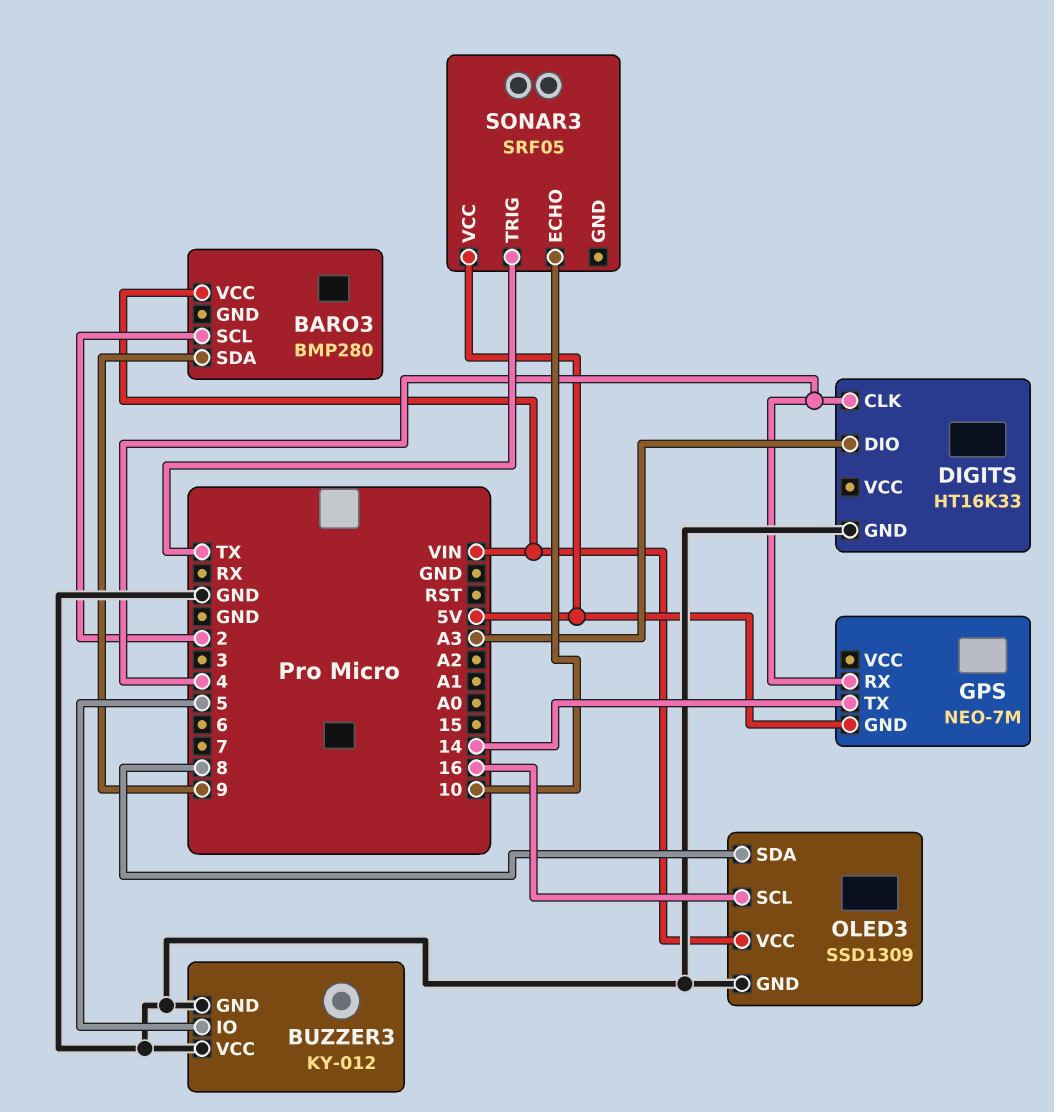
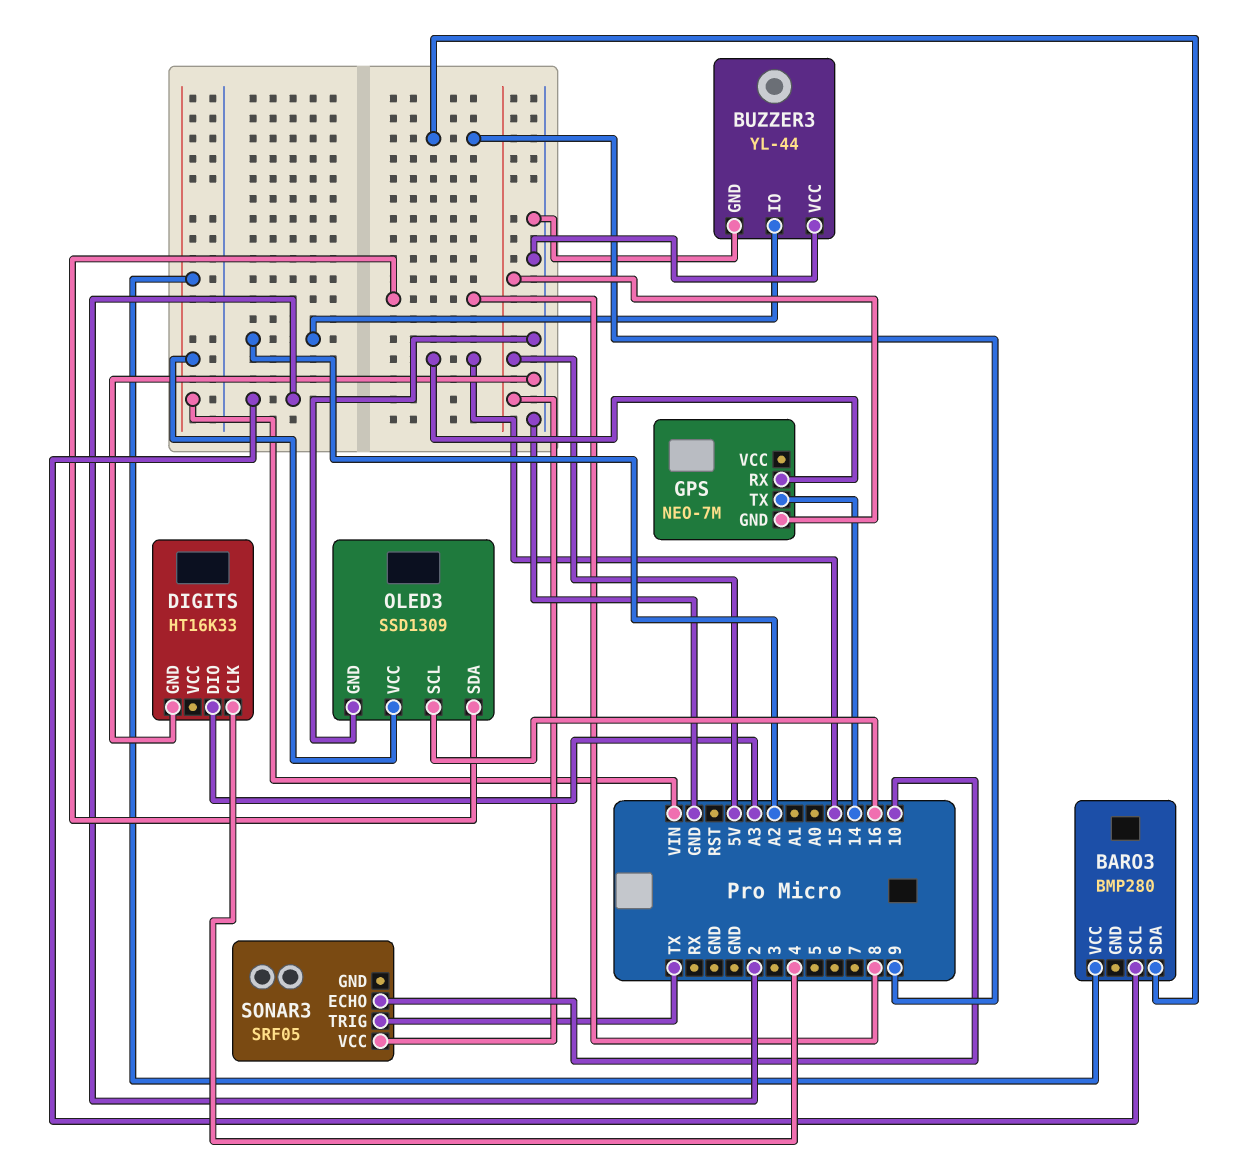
BUZZER3: KY-012 -> YL-44
BUZZER3 pin IO: 5 -> A2
GPS pin RX: 4 -> 15

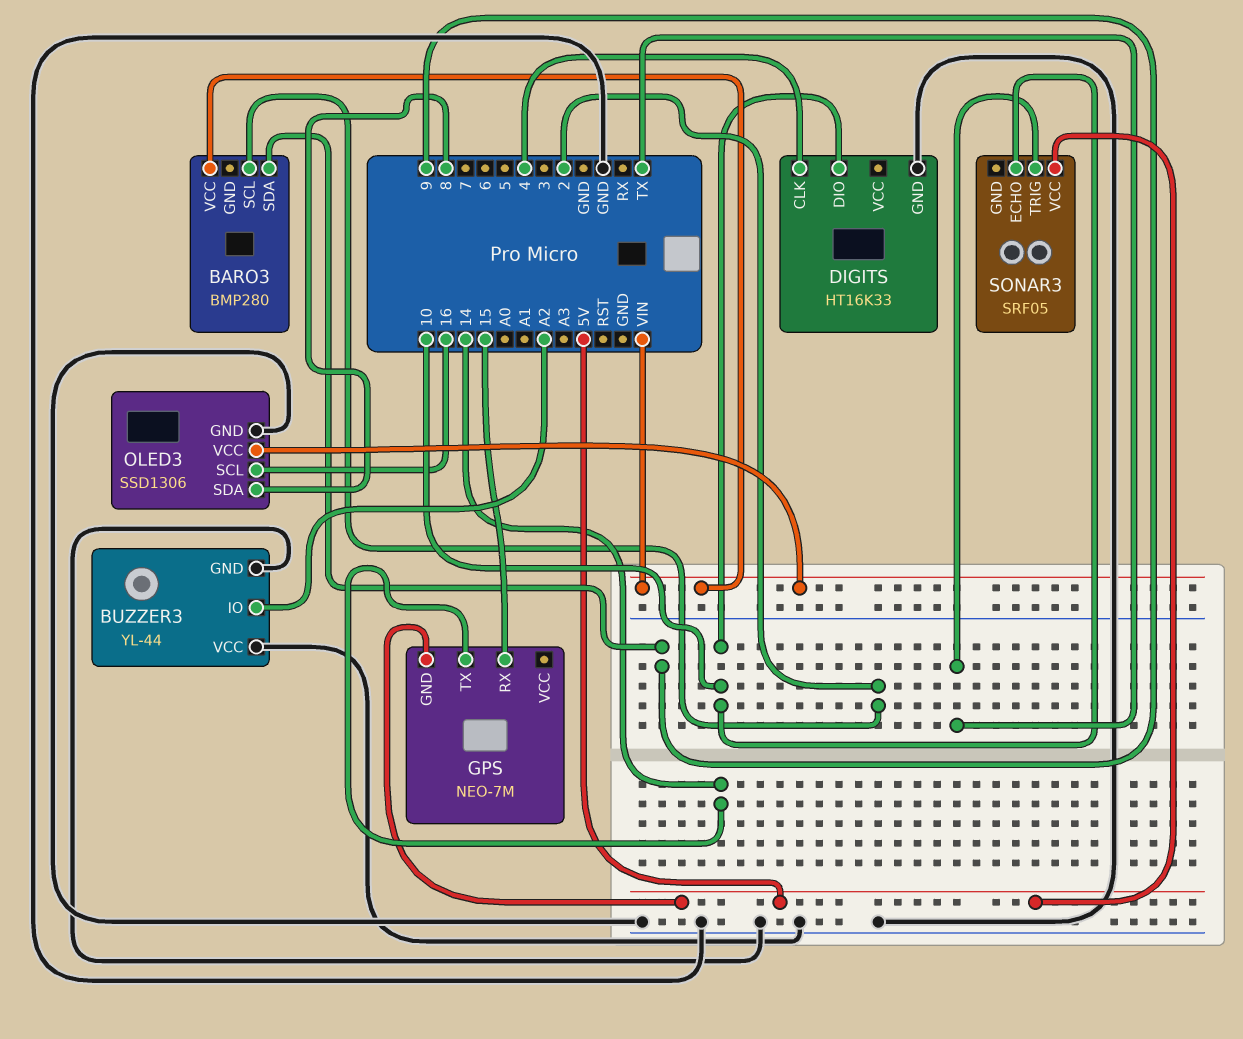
DIGITS pin DIO: A3 -> 10
OLED3: SSD1309 -> SSD1306

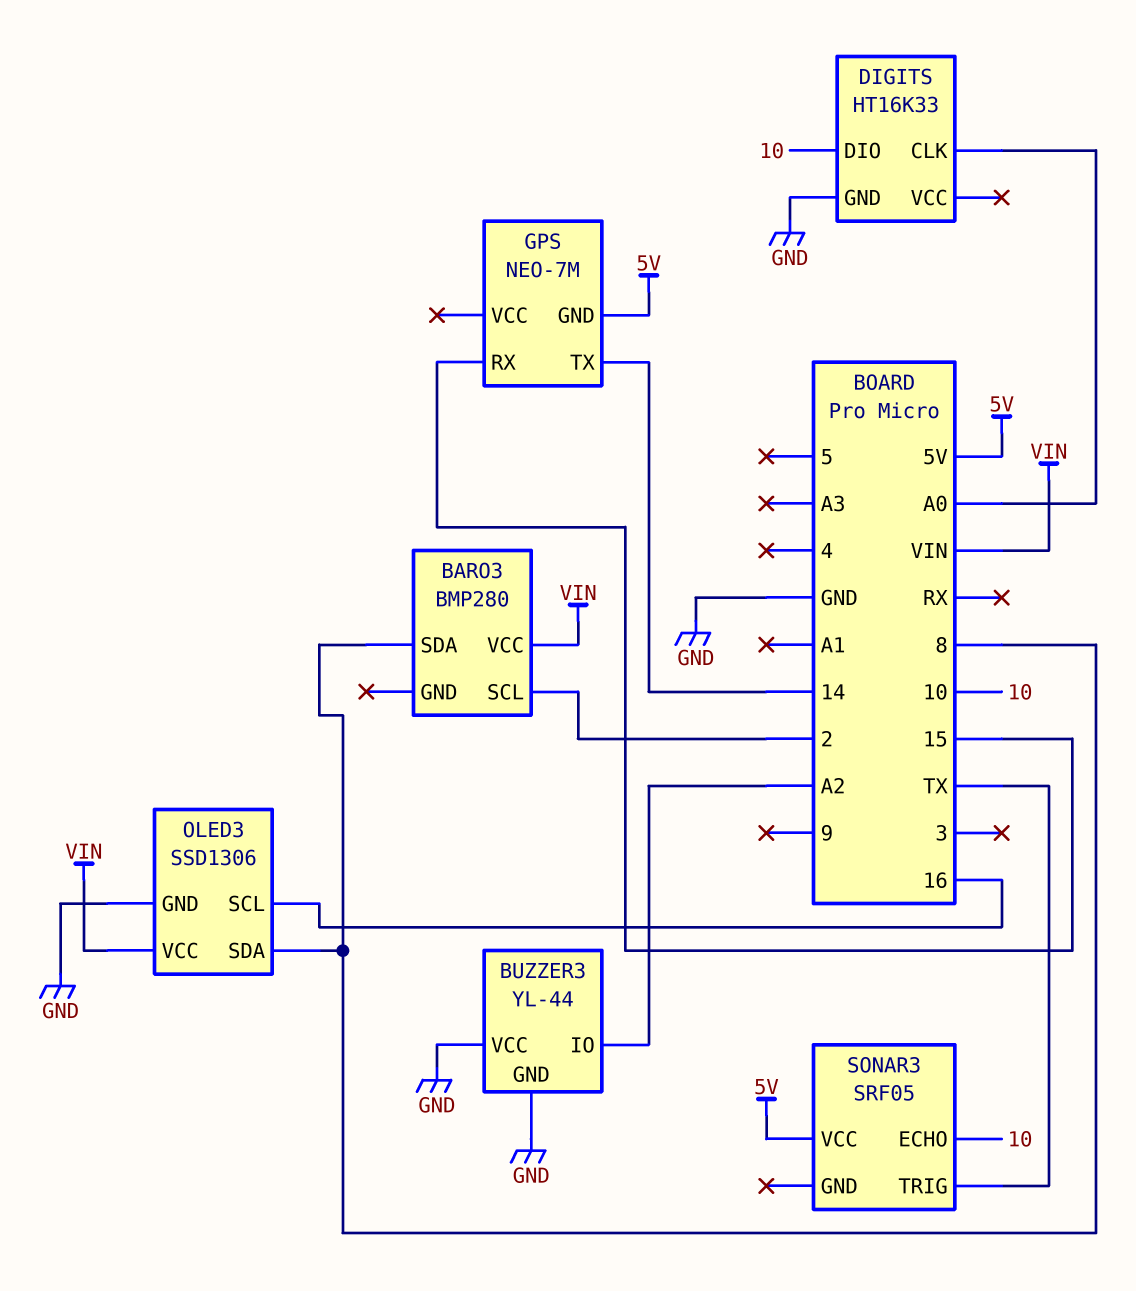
BARO3 pin SDA: 9 -> 8
DIGITS pin CLK: 4 -> A0

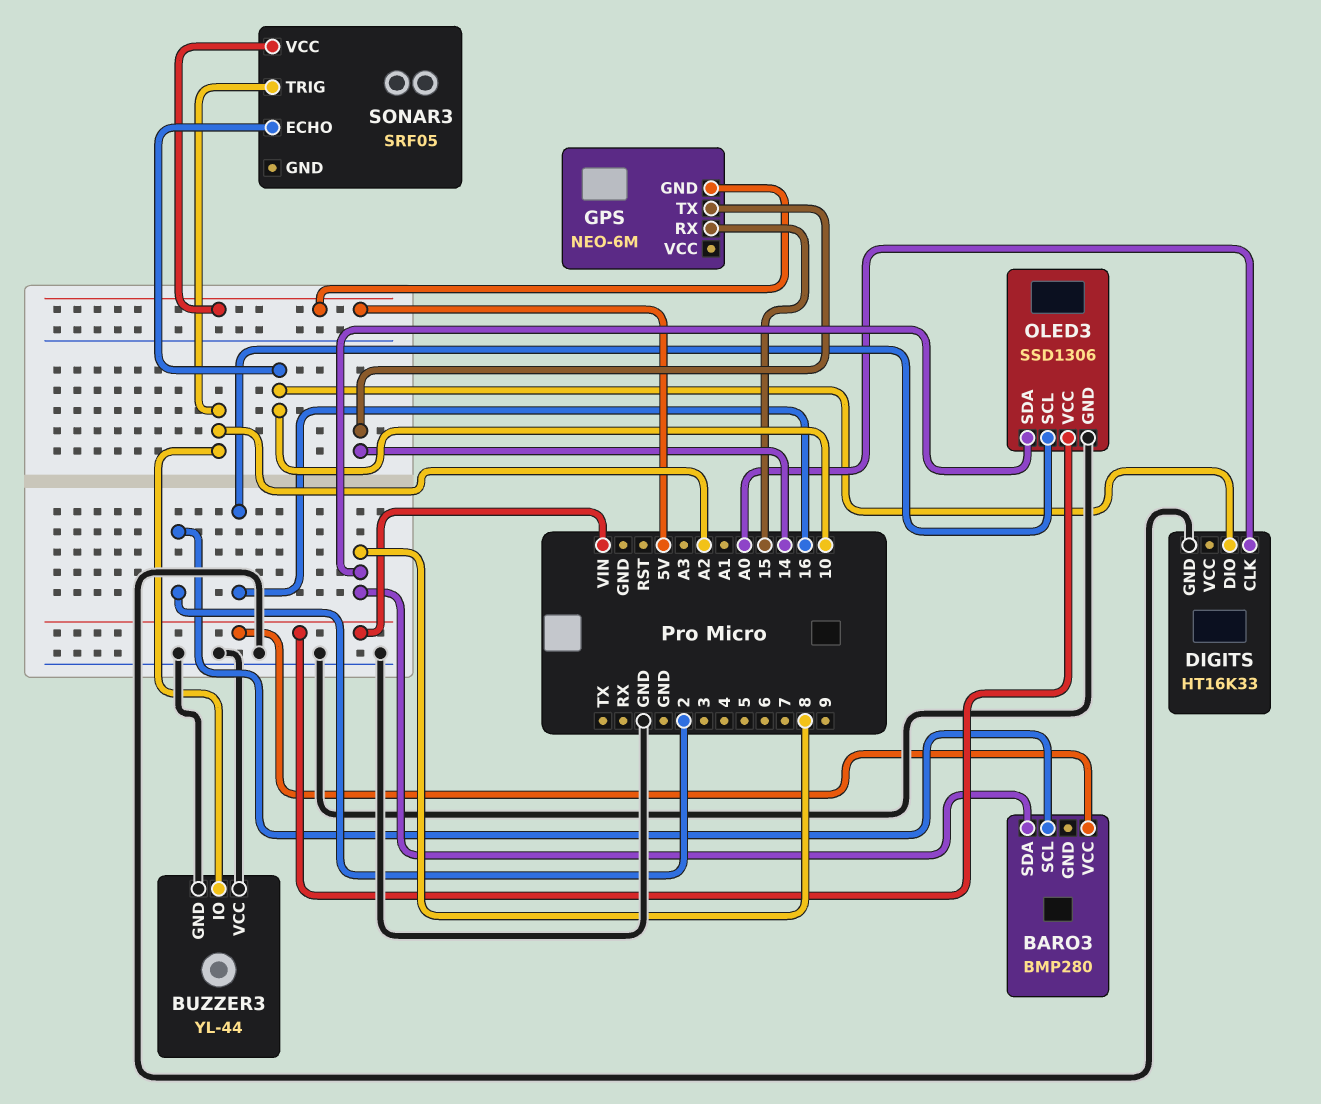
GPS: NEO-7M -> NEO-6M
SONAR3 pin TRIG: TX -> A2

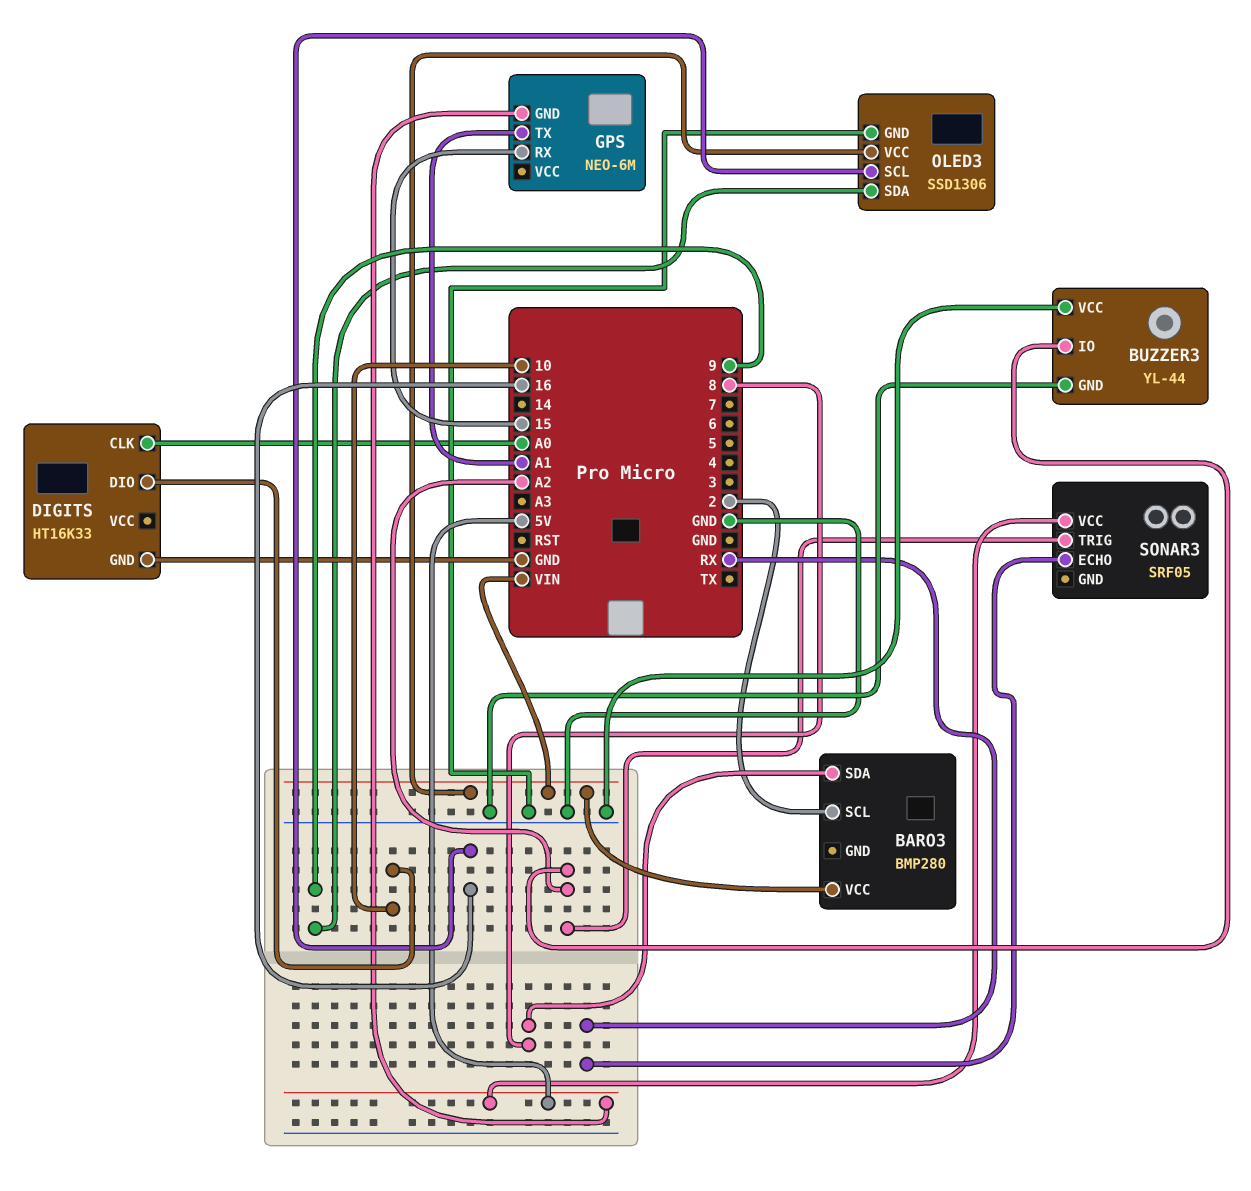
GPS pin TX: 14 -> A1
OLED3 pin SDA: 8 -> 9
SONAR3 pin ECHO: 10 -> RX

